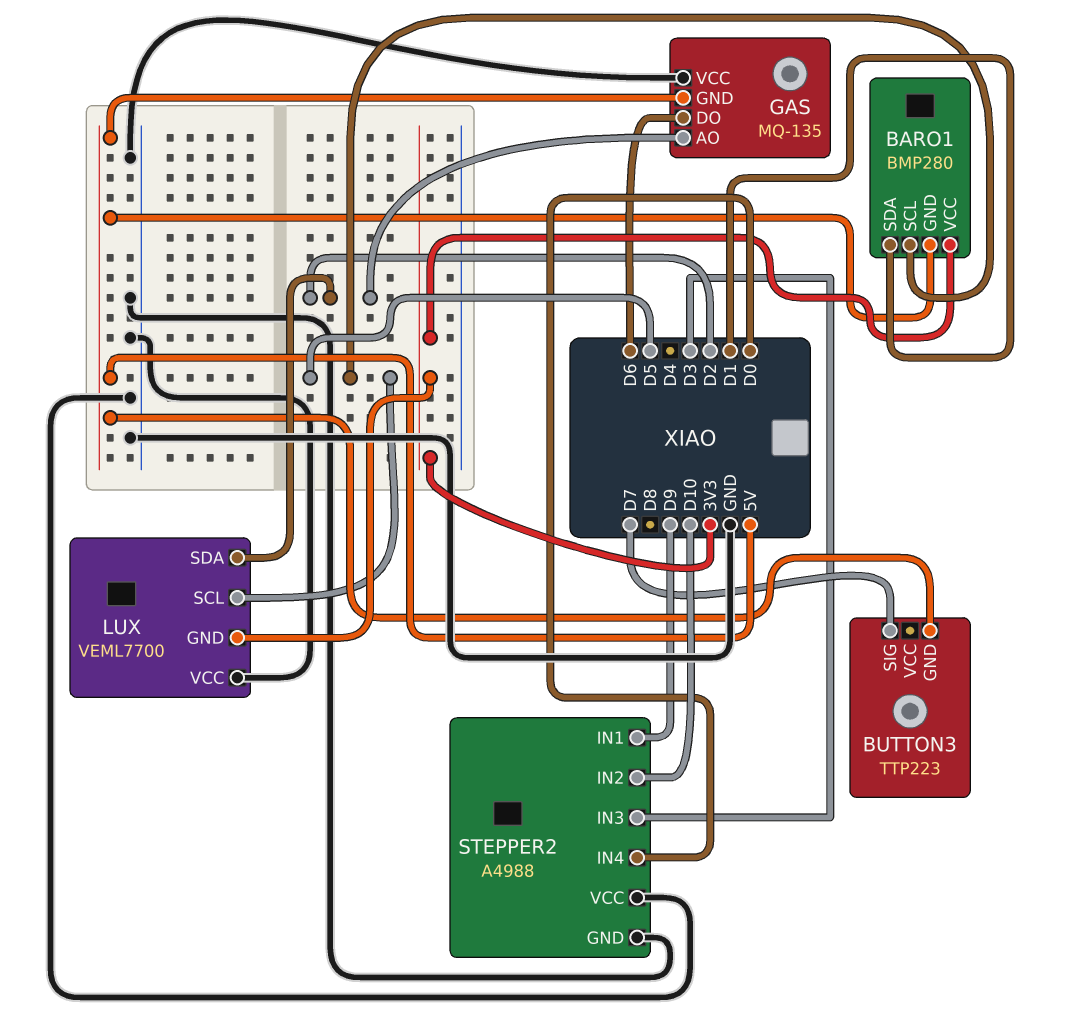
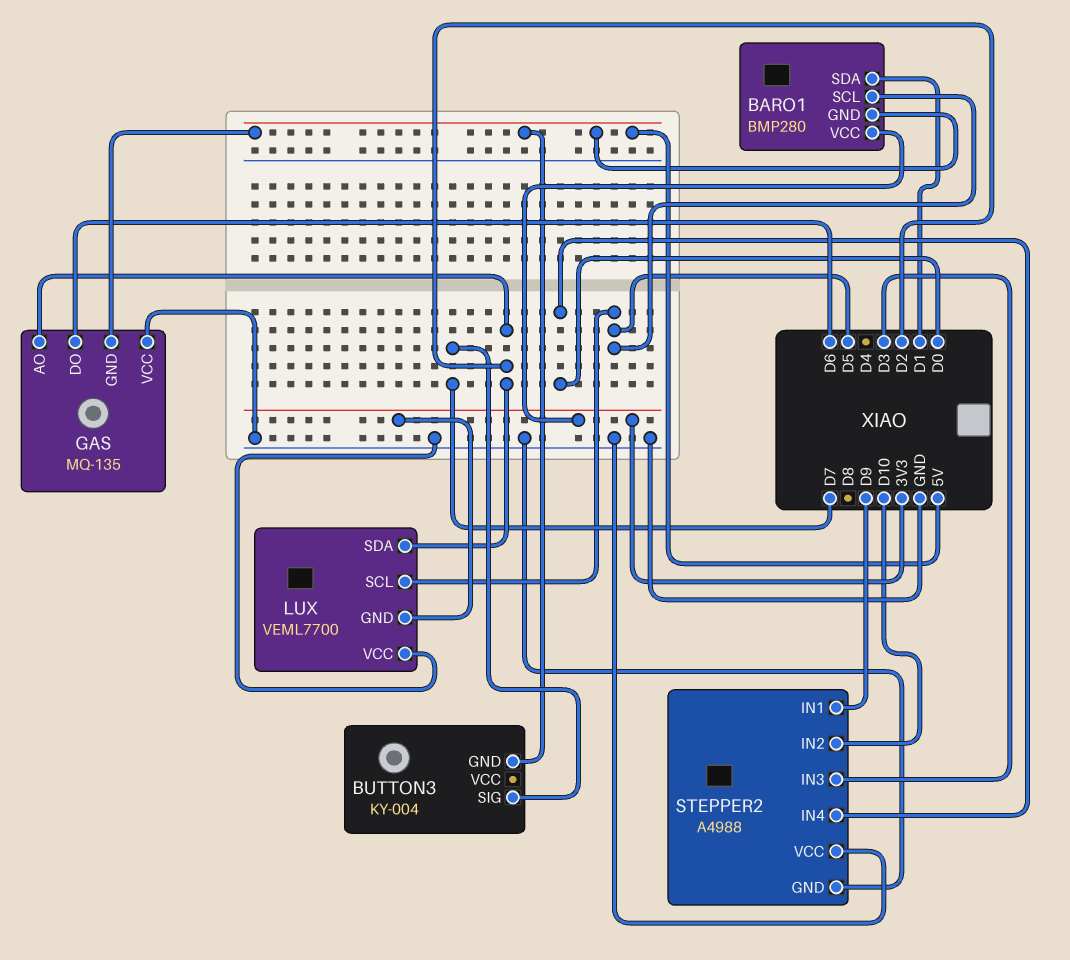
BUTTON3: TTP223 -> KY-004

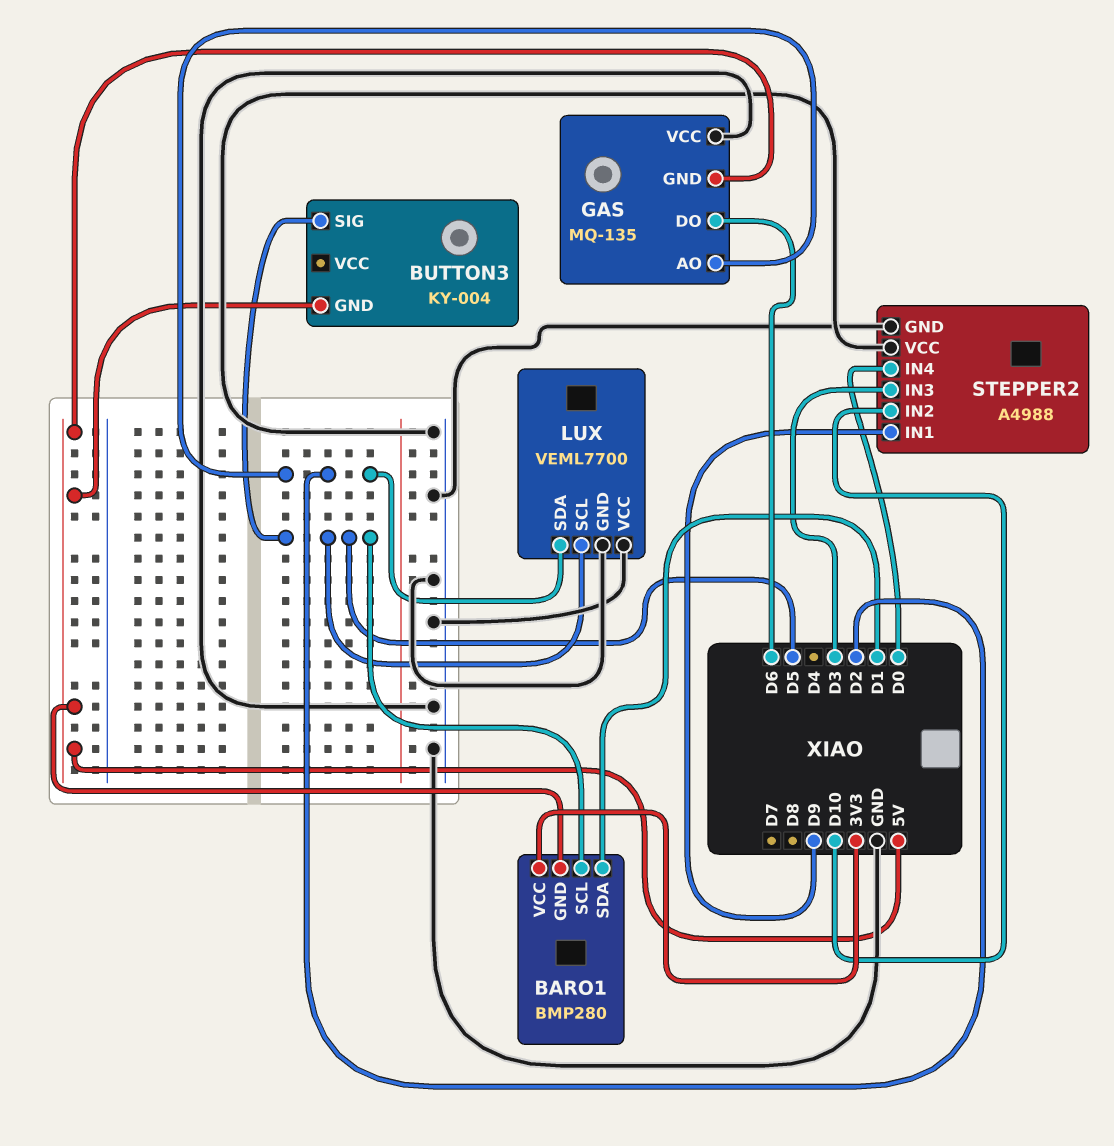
BUTTON3 pin SIG: D7 -> D5
LUX pin GND: 3V3 -> GND

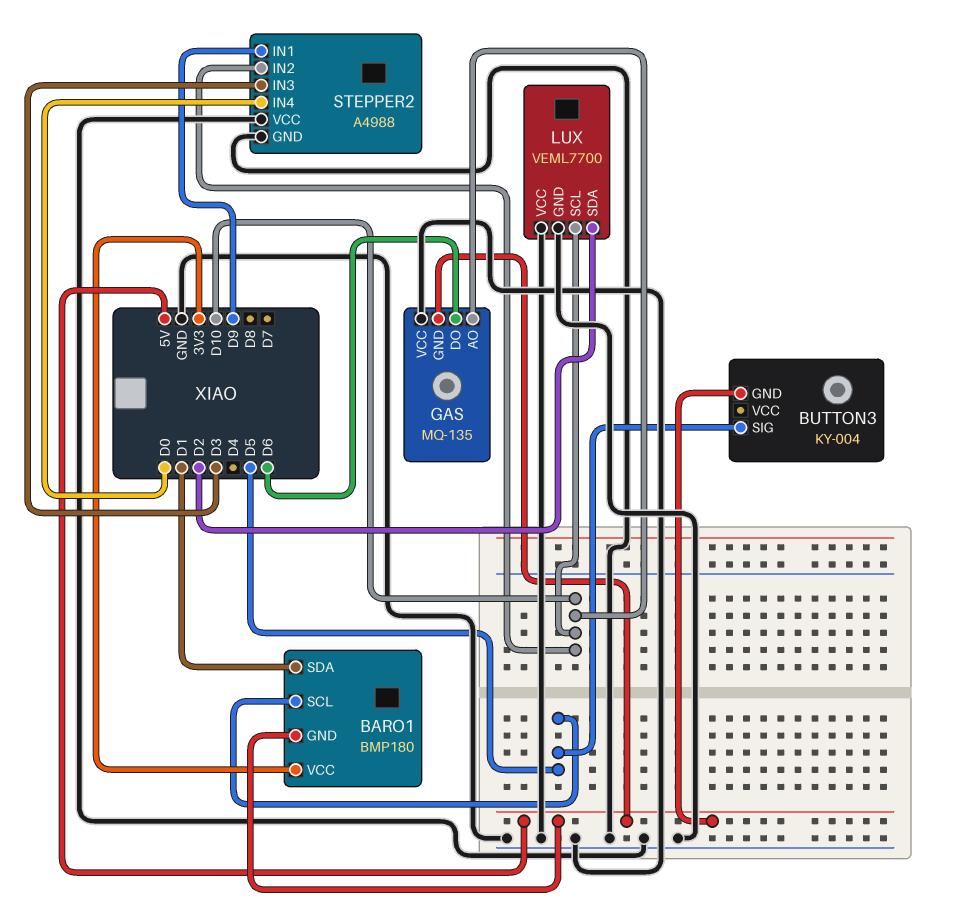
BARO1: BMP280 -> BMP180
GAS pin AO: D2 -> D10
LUX pin SCL: D5 -> D10

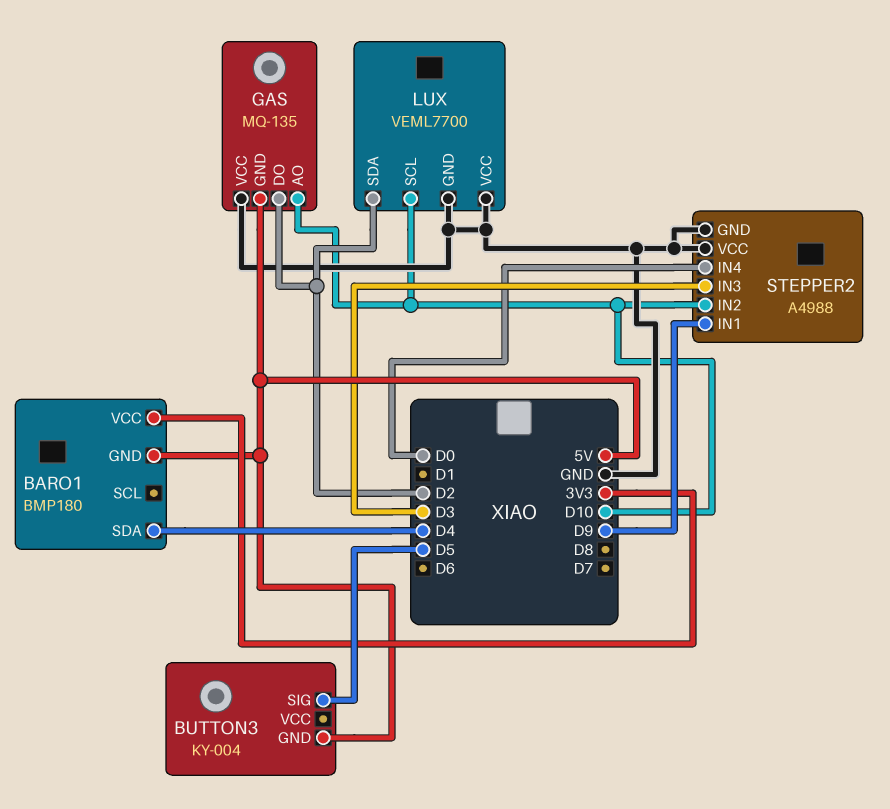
BARO1 pin SCL: D5 -> none
BARO1 pin SDA: D1 -> D4
GAS pin DO: D6 -> D2

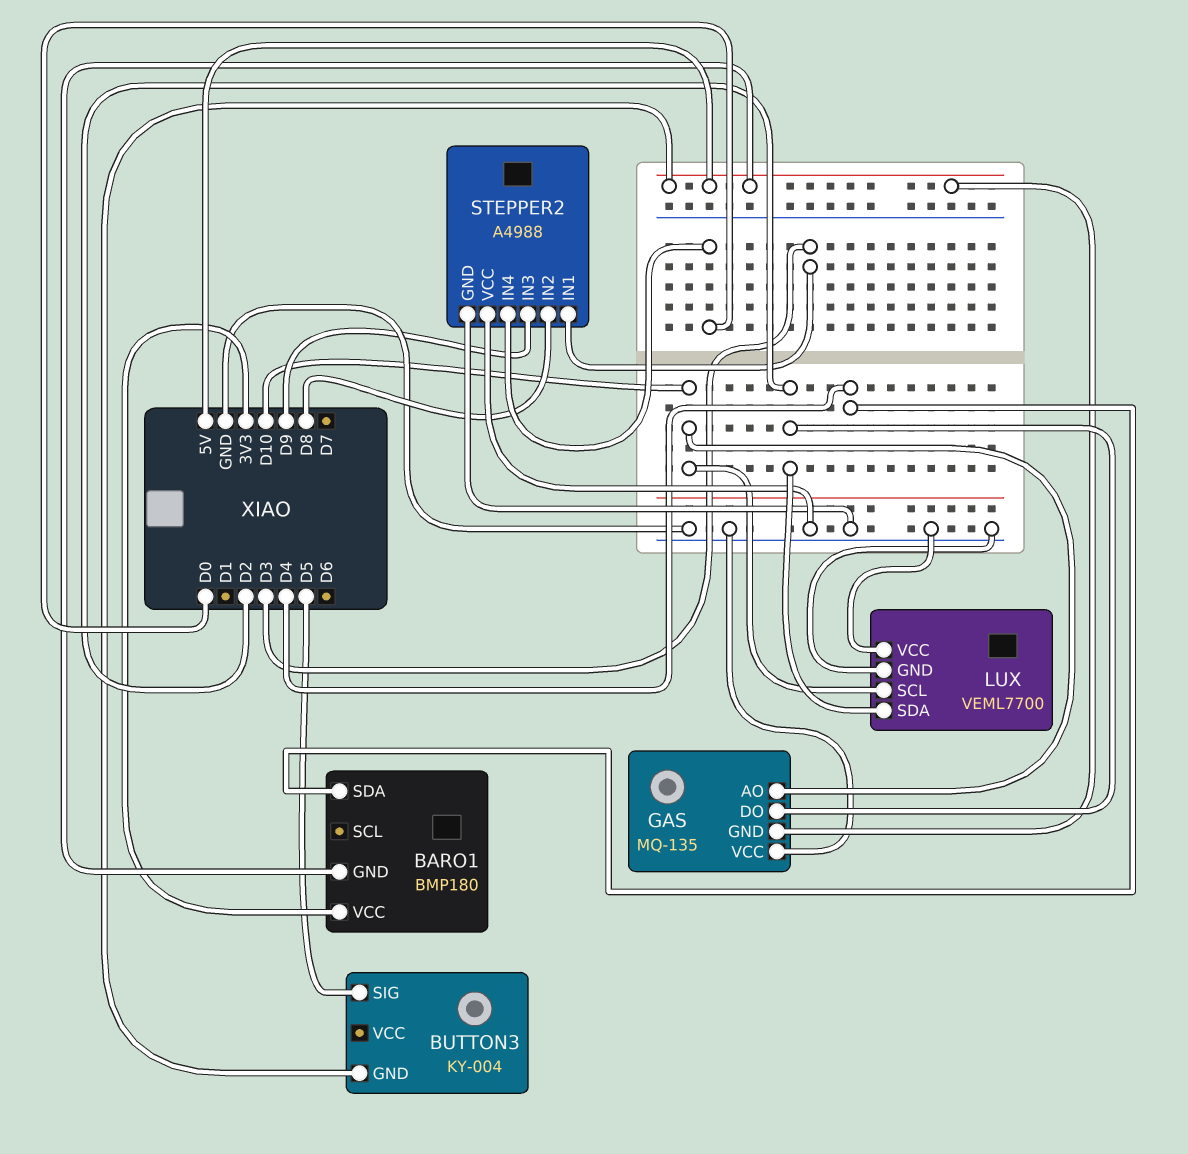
STEPPER2 pin IN1: D9 -> D3
STEPPER2 pin IN2: D10 -> D8
STEPPER2 pin IN3: D3 -> D9

